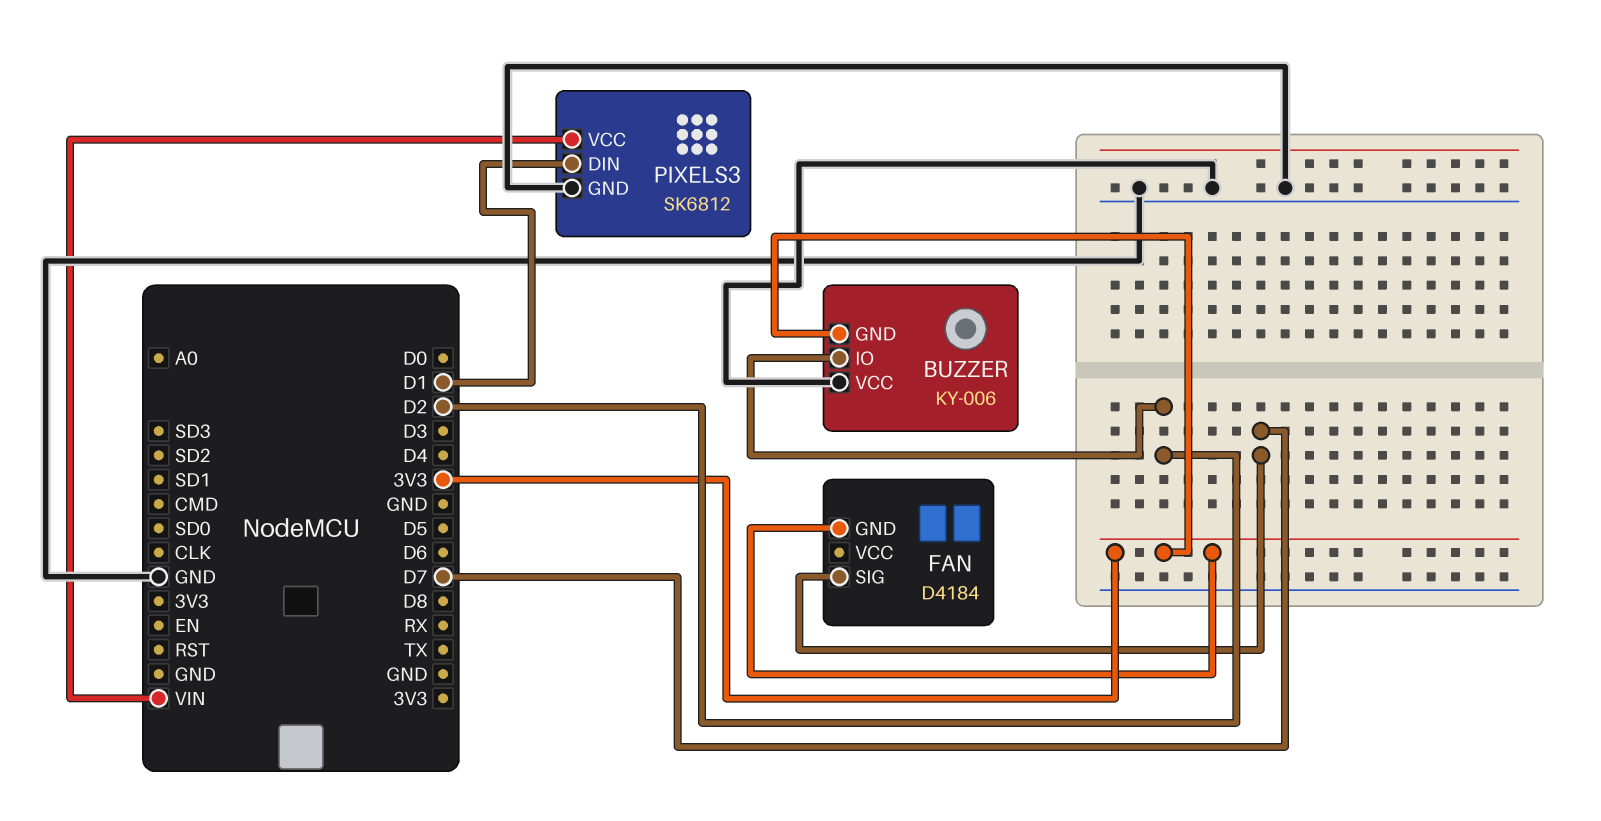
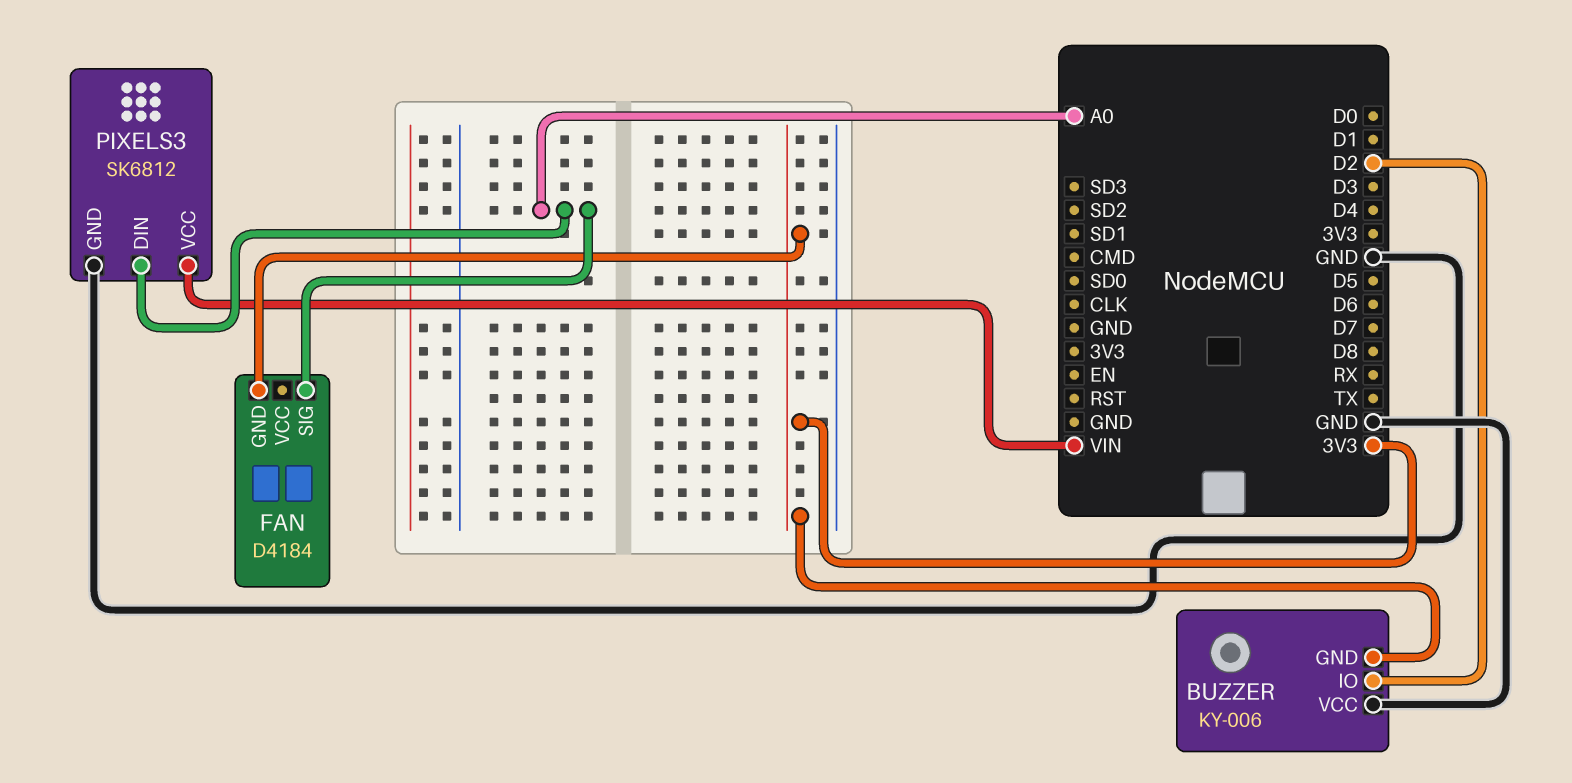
FAN pin SIG: D7 -> A0
PIXELS3 pin DIN: D1 -> A0

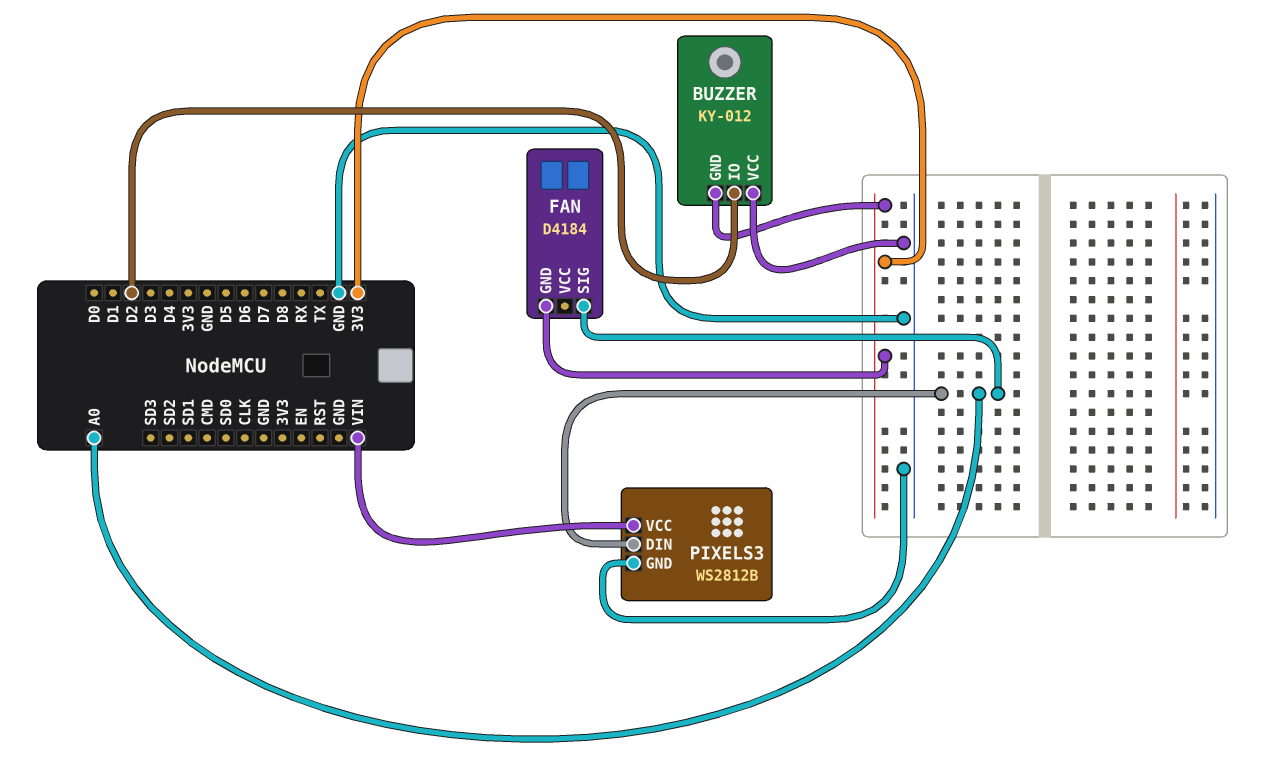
BUZZER: KY-006 -> KY-012
PIXELS3: SK6812 -> WS2812B

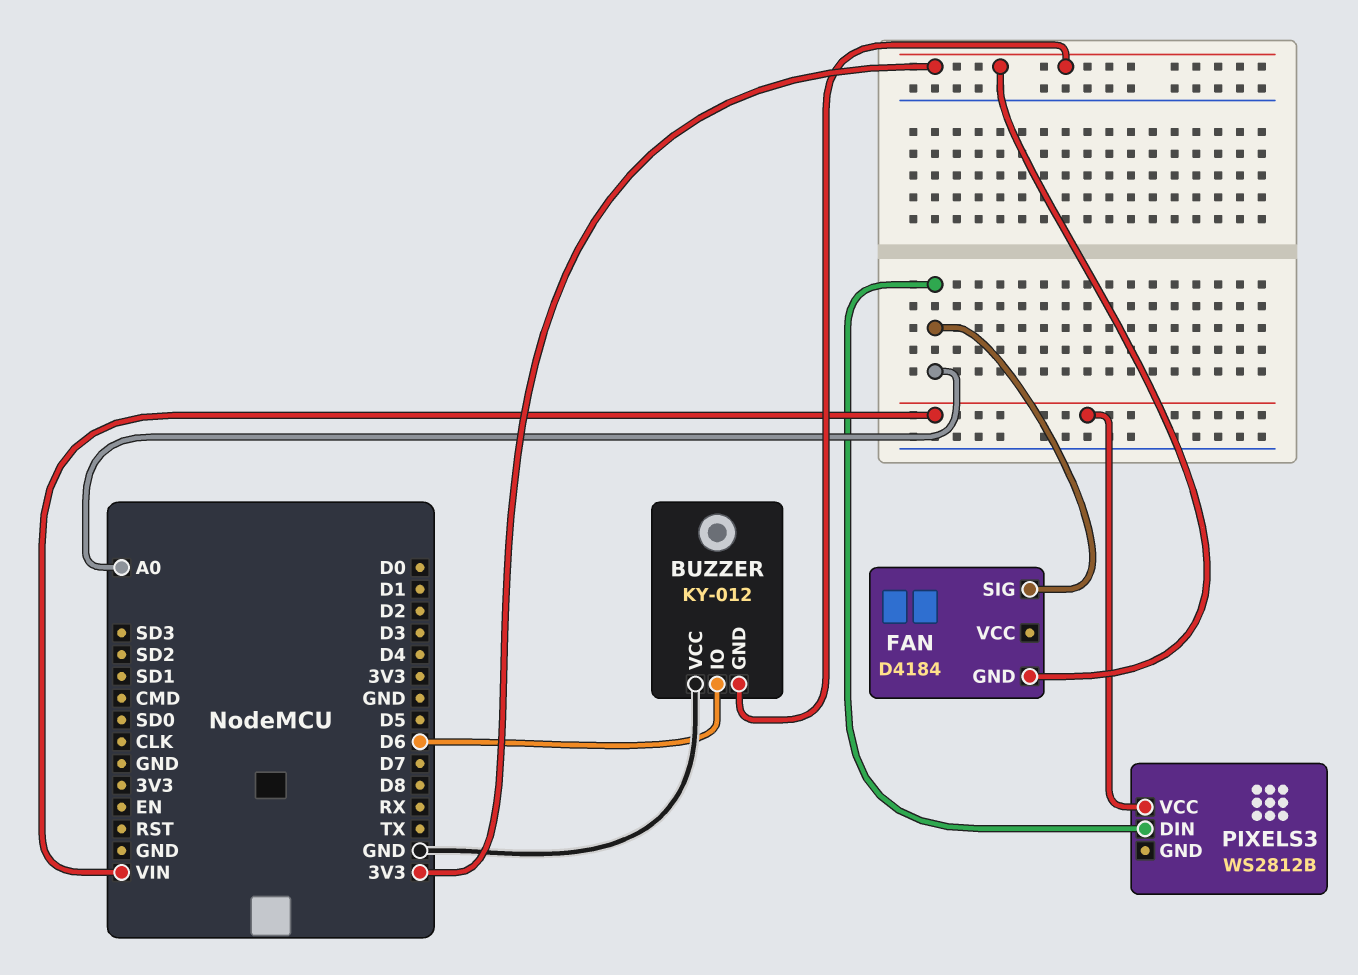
BUZZER pin IO: D2 -> D6
PIXELS3 pin GND: GND -> none

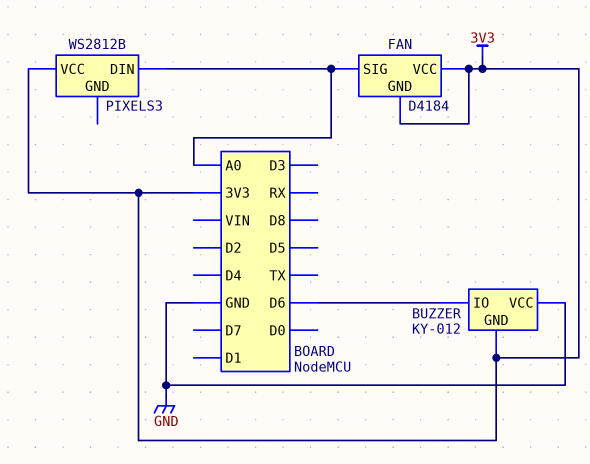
FAN pin VCC: none -> 3V3
PIXELS3 pin VCC: VIN -> 3V3

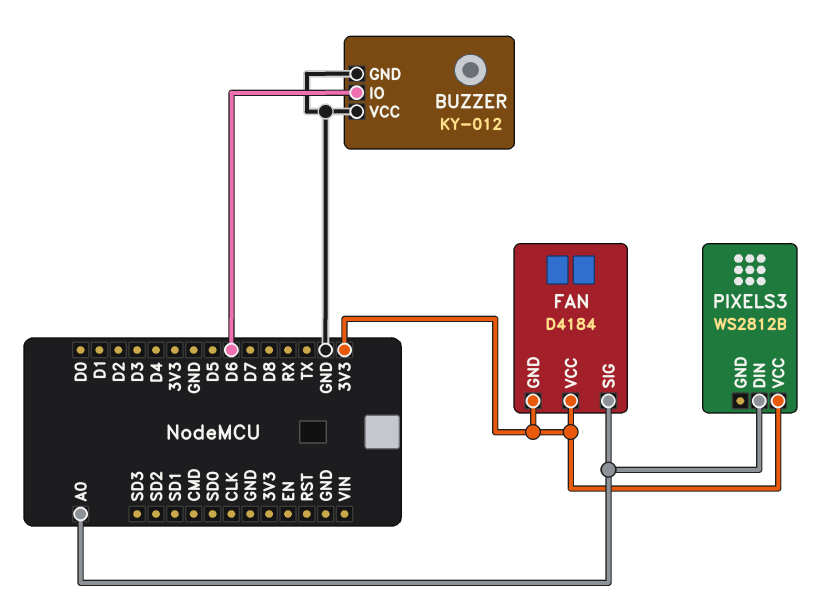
BUZZER pin GND: 3V3 -> GND

